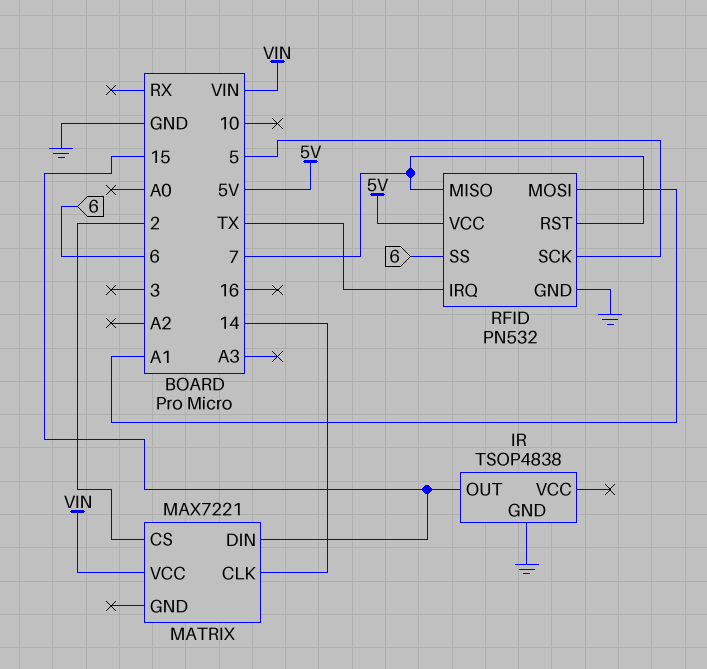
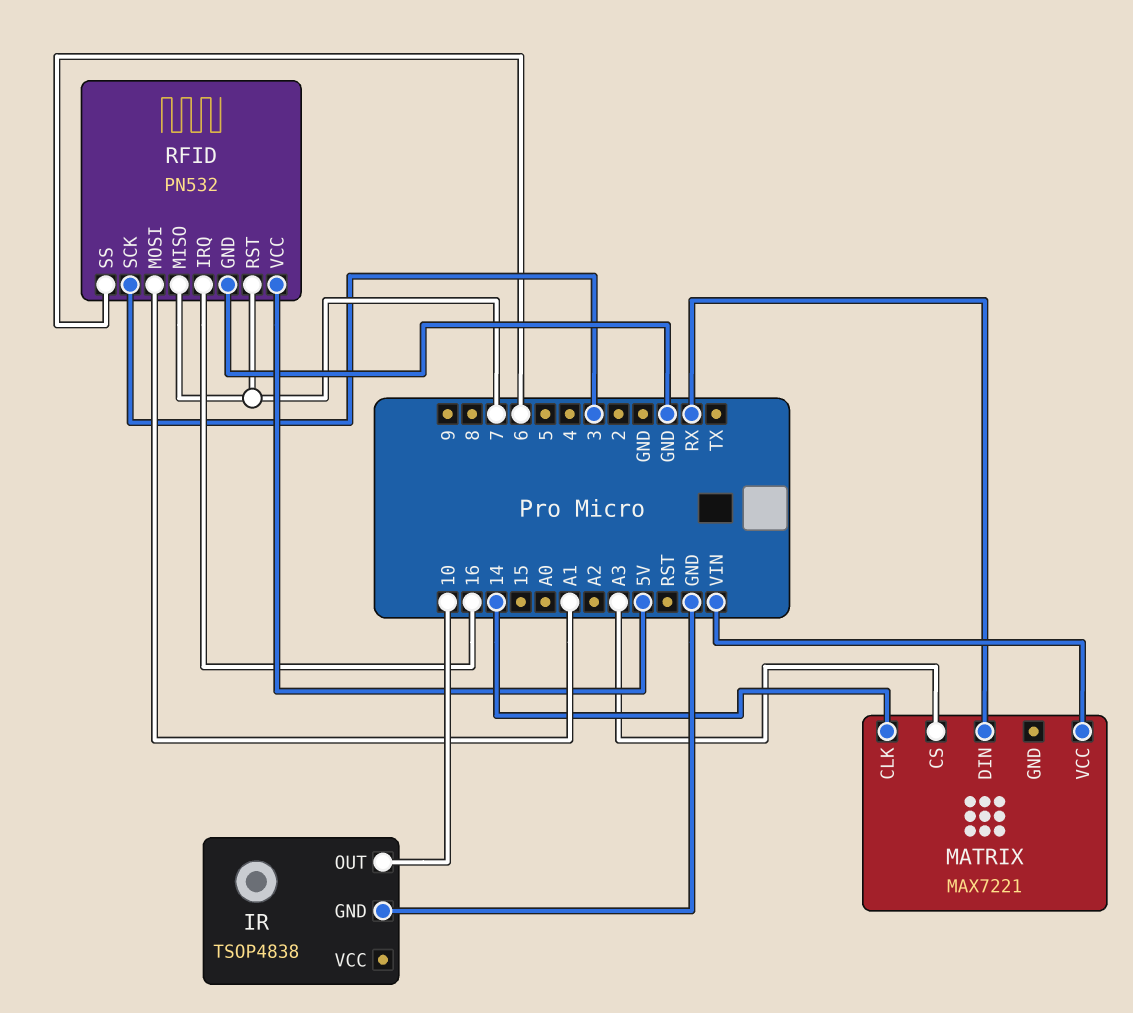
IR pin OUT: 15 -> 10
MATRIX pin CS: 2 -> A3
MATRIX pin DIN: 15 -> RX
RFID pin IRQ: TX -> 16
RFID pin SCK: 5 -> 3

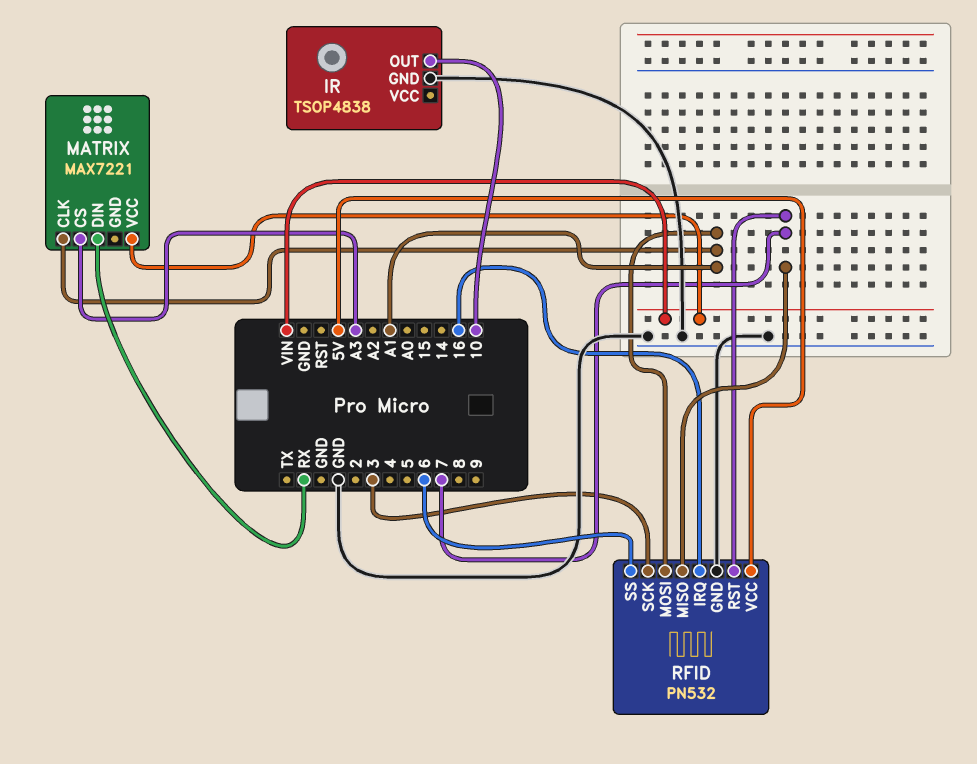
MATRIX pin CLK: 14 -> A1

